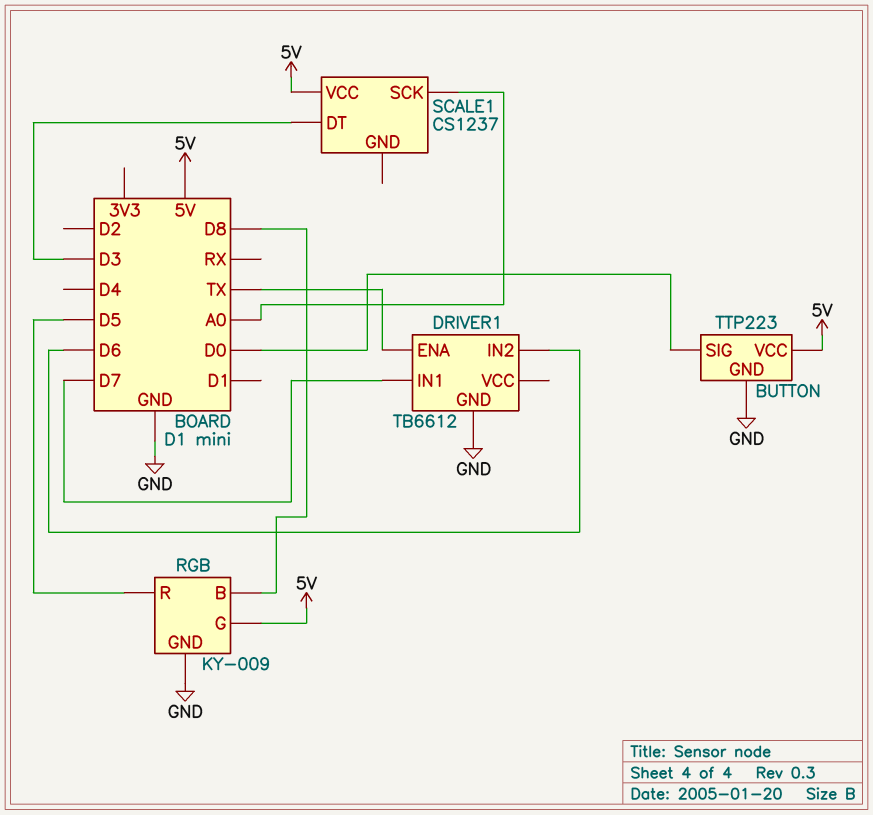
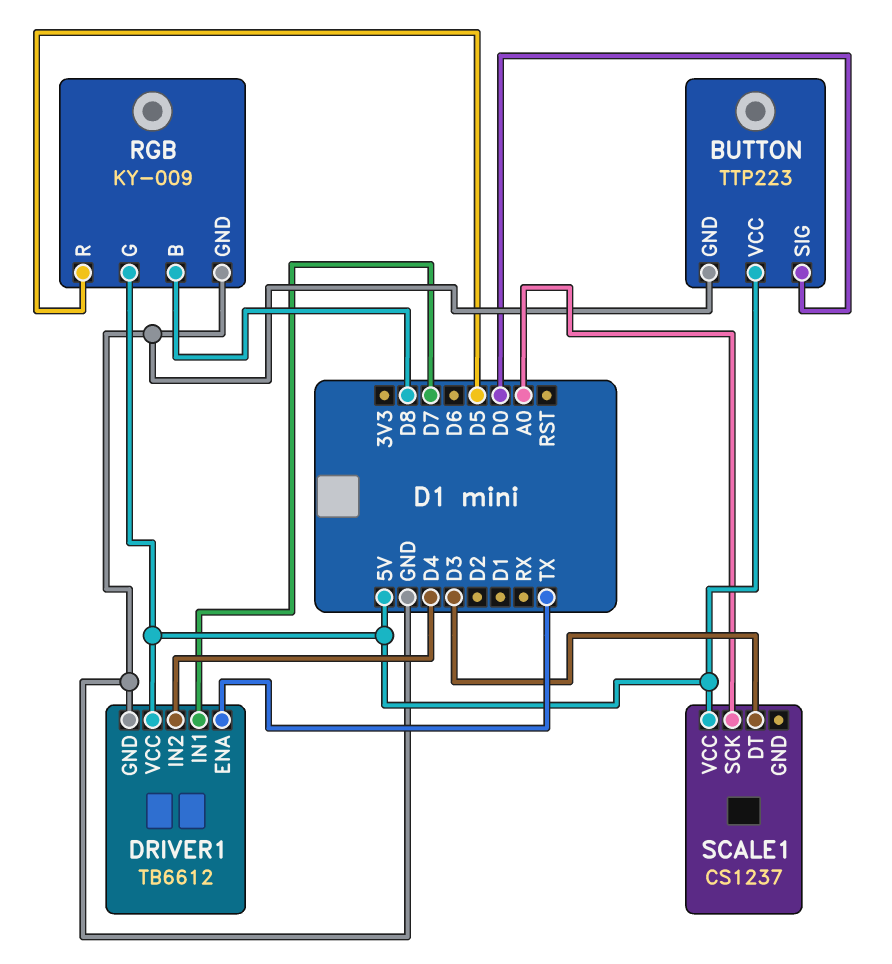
DRIVER1 pin IN2: D6 -> D4
DRIVER1 pin VCC: none -> 5V

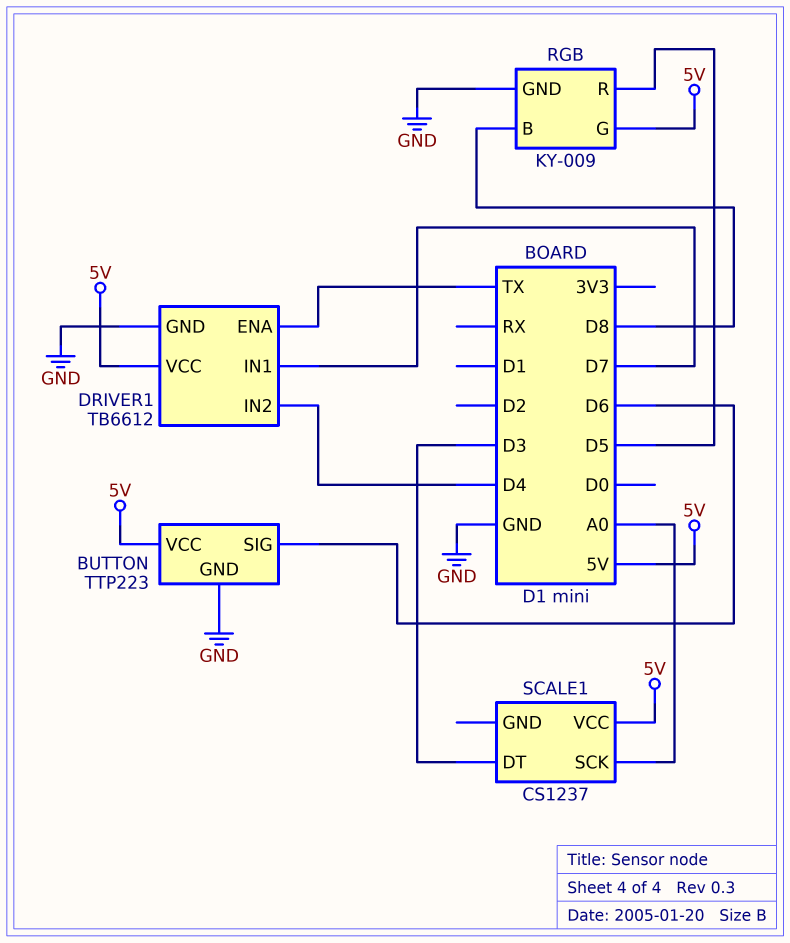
BUTTON pin SIG: D0 -> D6

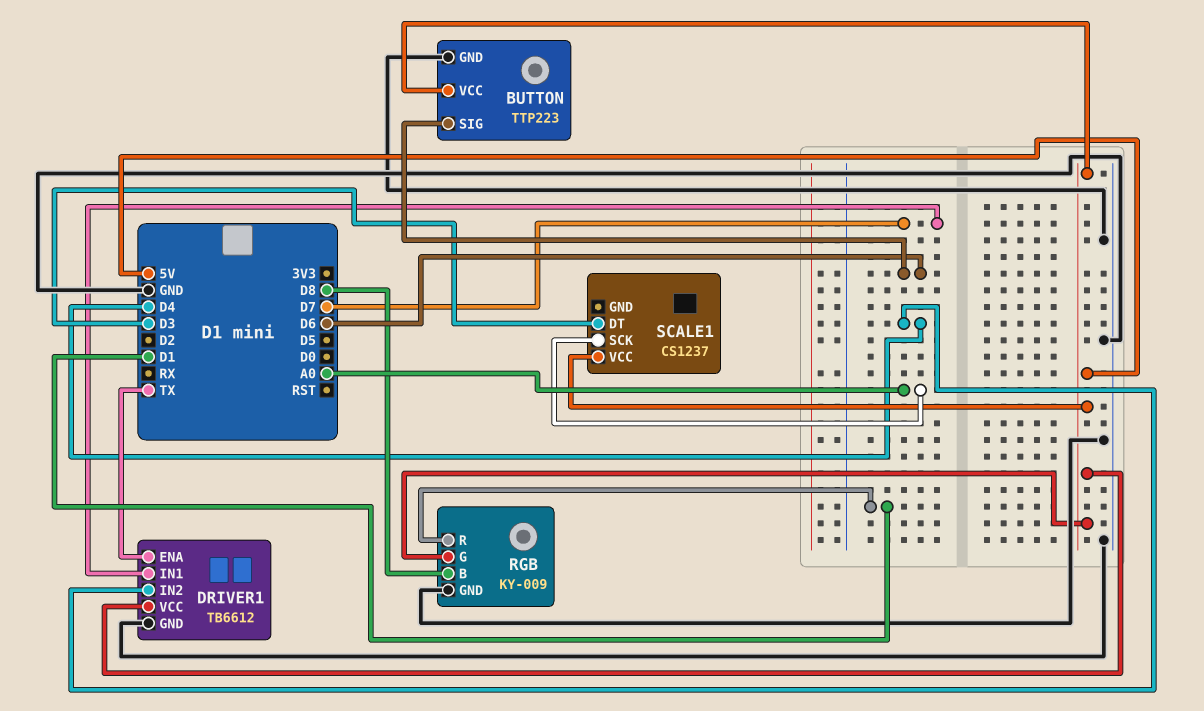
RGB pin R: D5 -> D1

